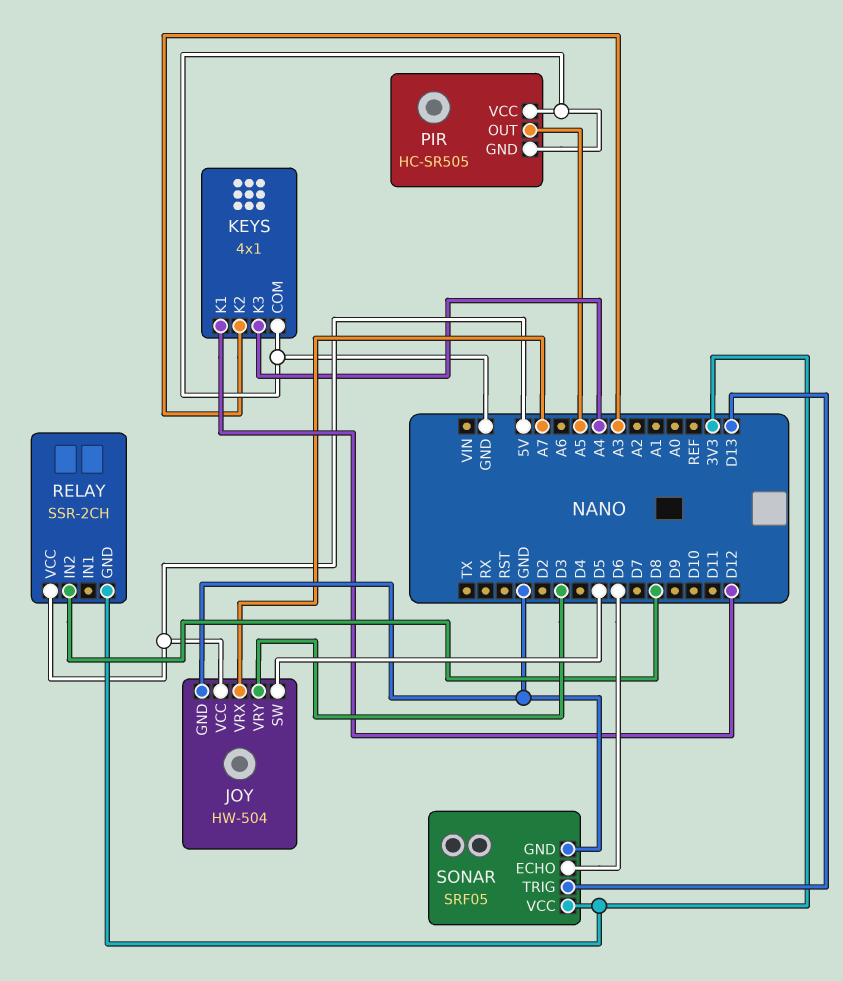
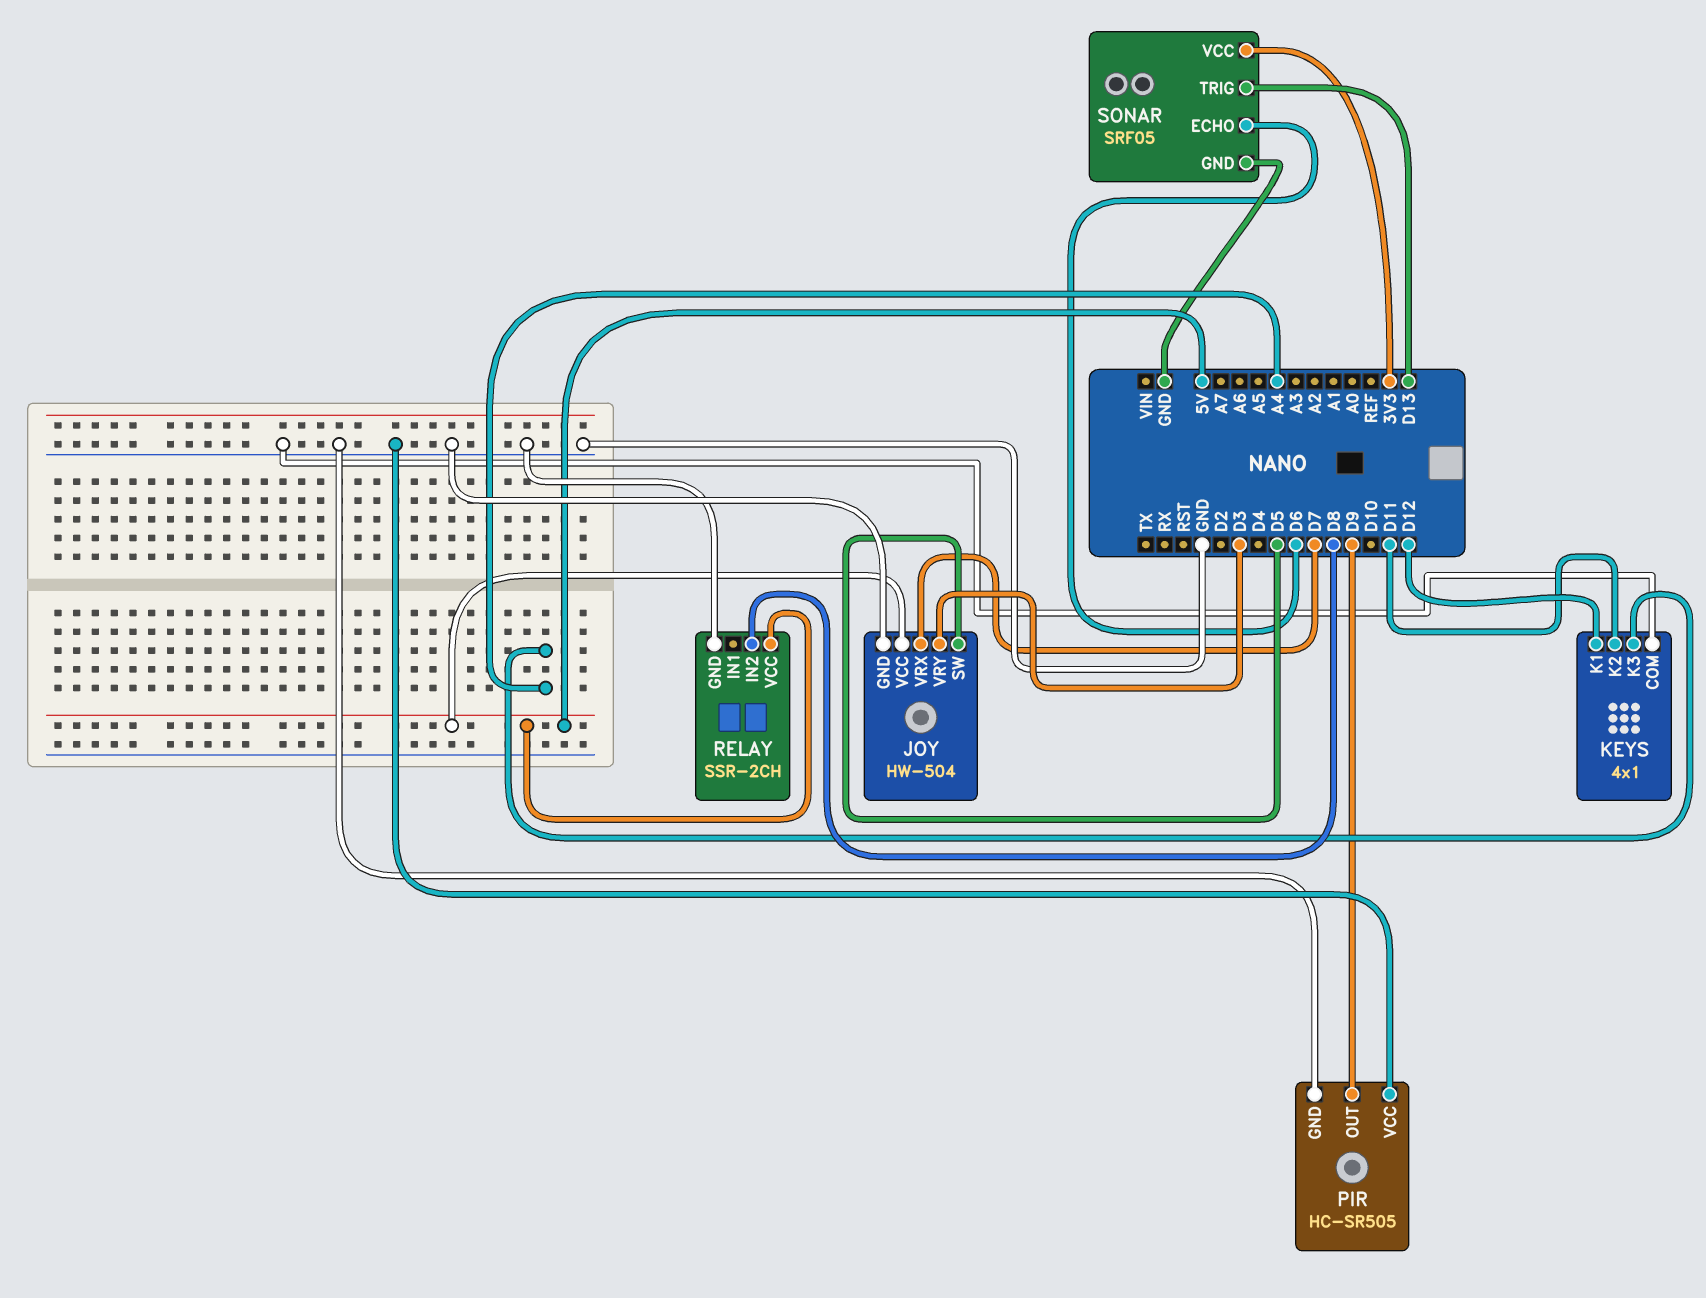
JOY pin VRX: A7 -> D7
KEYS pin K2: A3 -> D11
PIR pin OUT: A5 -> D9
RELAY pin GND: 3V3 -> GND

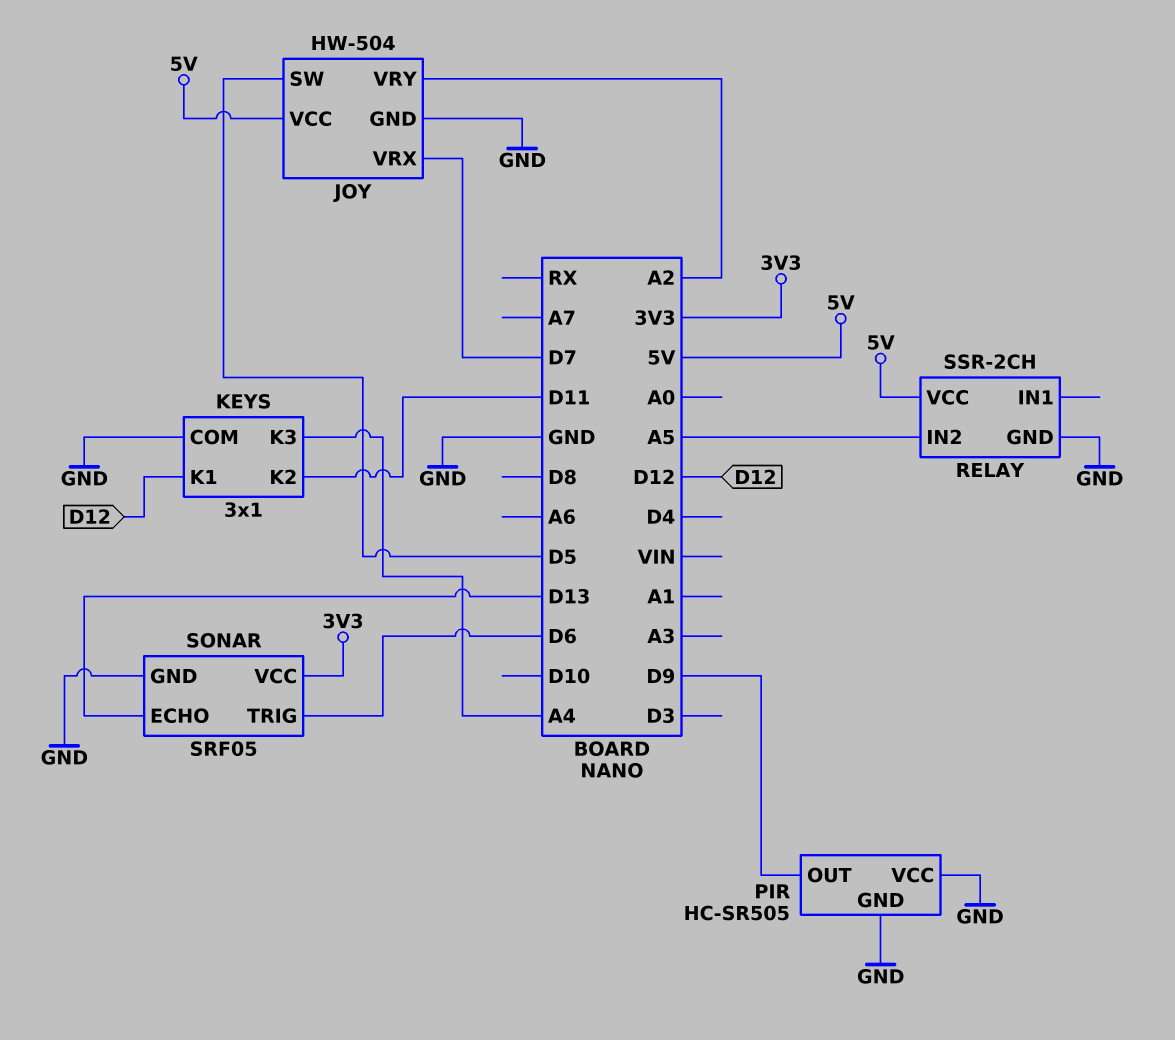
JOY pin VRY: D3 -> A2
KEYS: 4x1 -> 3x1
RELAY pin IN2: D8 -> A5
SONAR pin ECHO: D6 -> D13
SONAR pin TRIG: D13 -> D6

